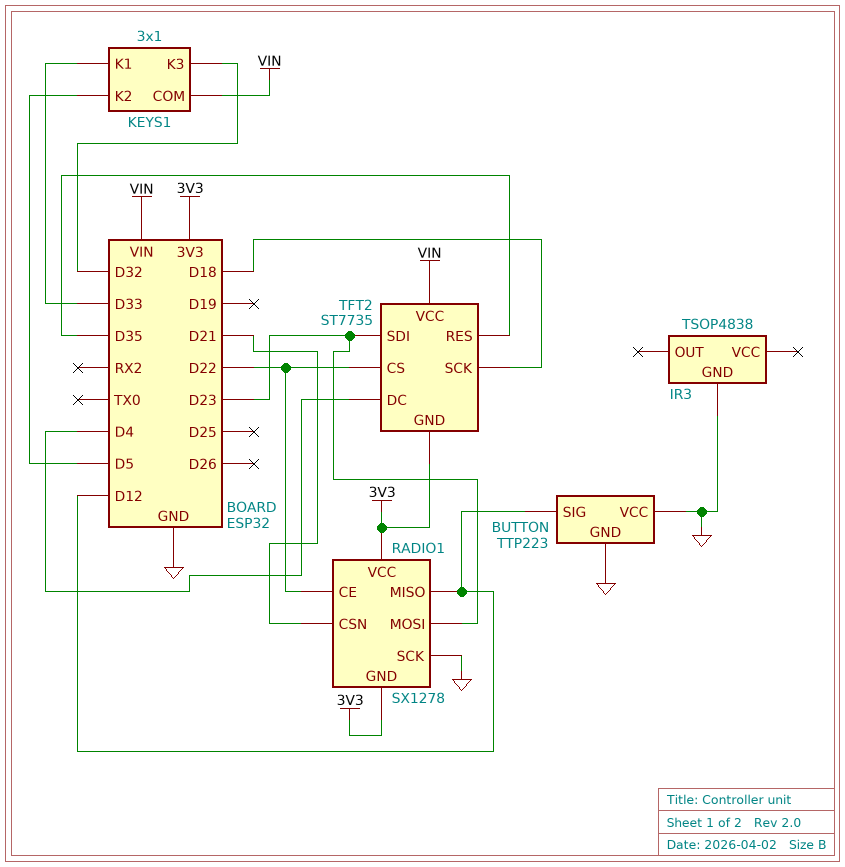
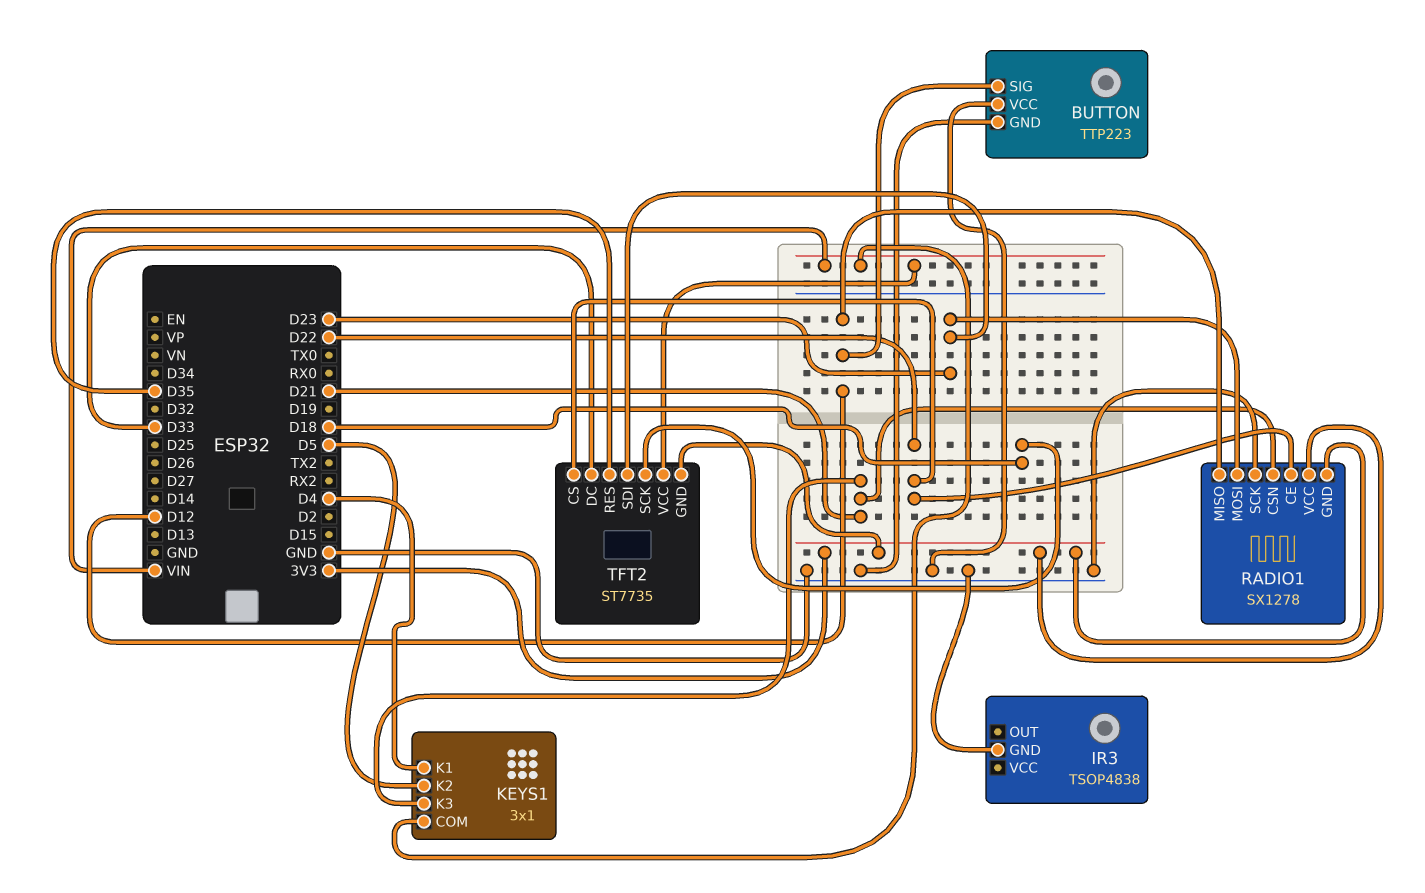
KEYS1 pin K1: D33 -> D4
KEYS1 pin K3: D32 -> D21
TFT2 pin DC: D4 -> D33

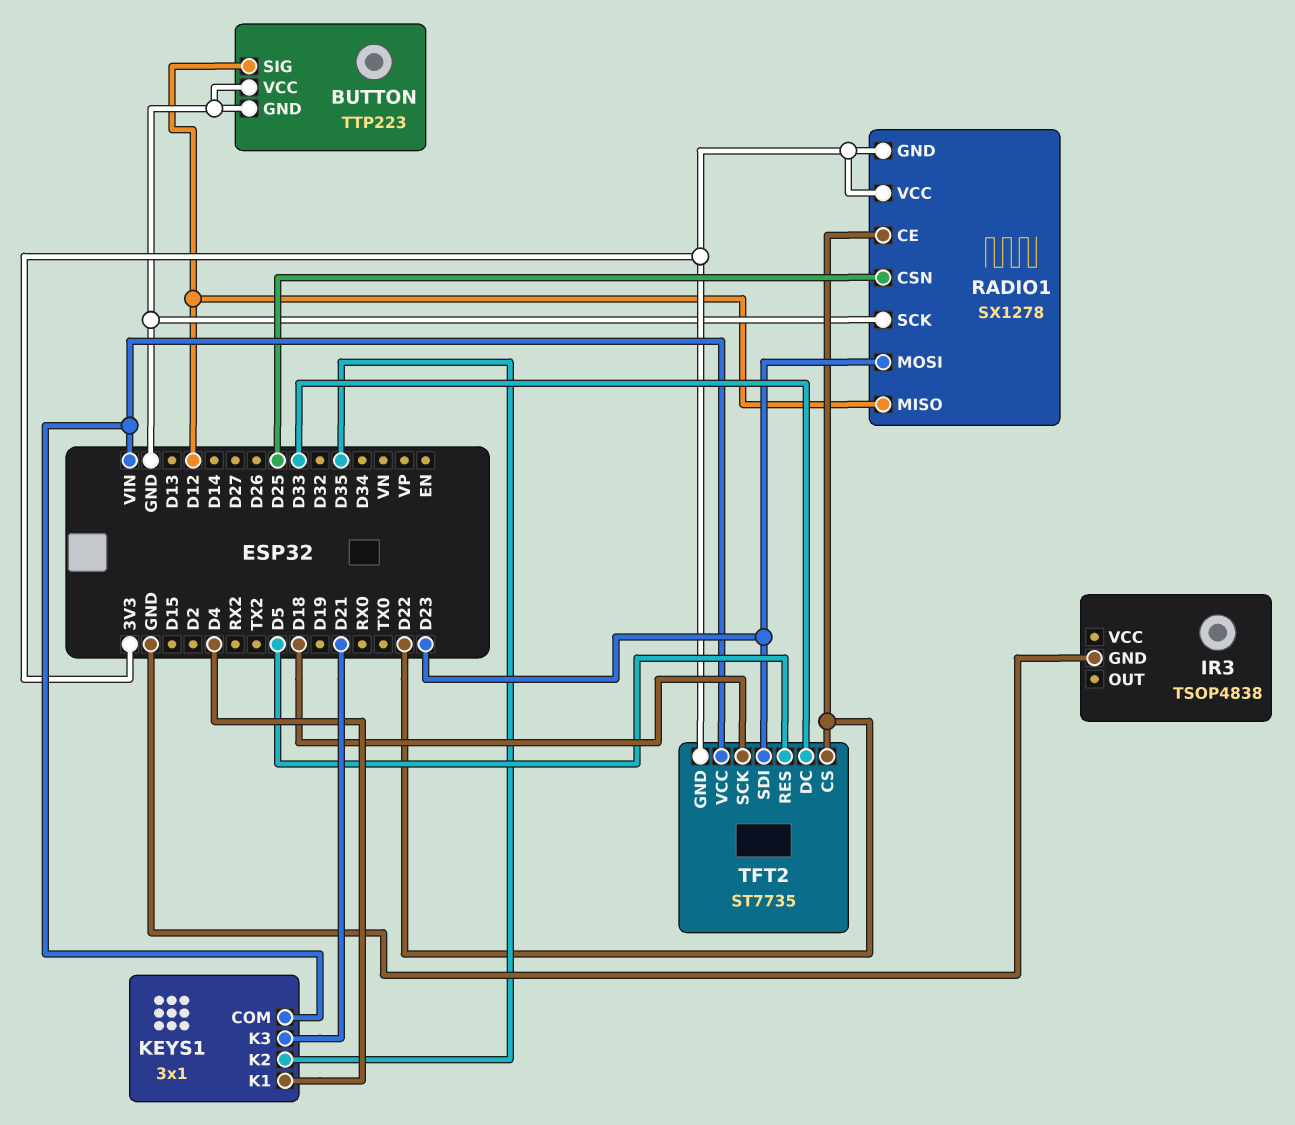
KEYS1 pin K2: D5 -> D35
RADIO1 pin CSN: D21 -> D25
TFT2 pin RES: D35 -> D5

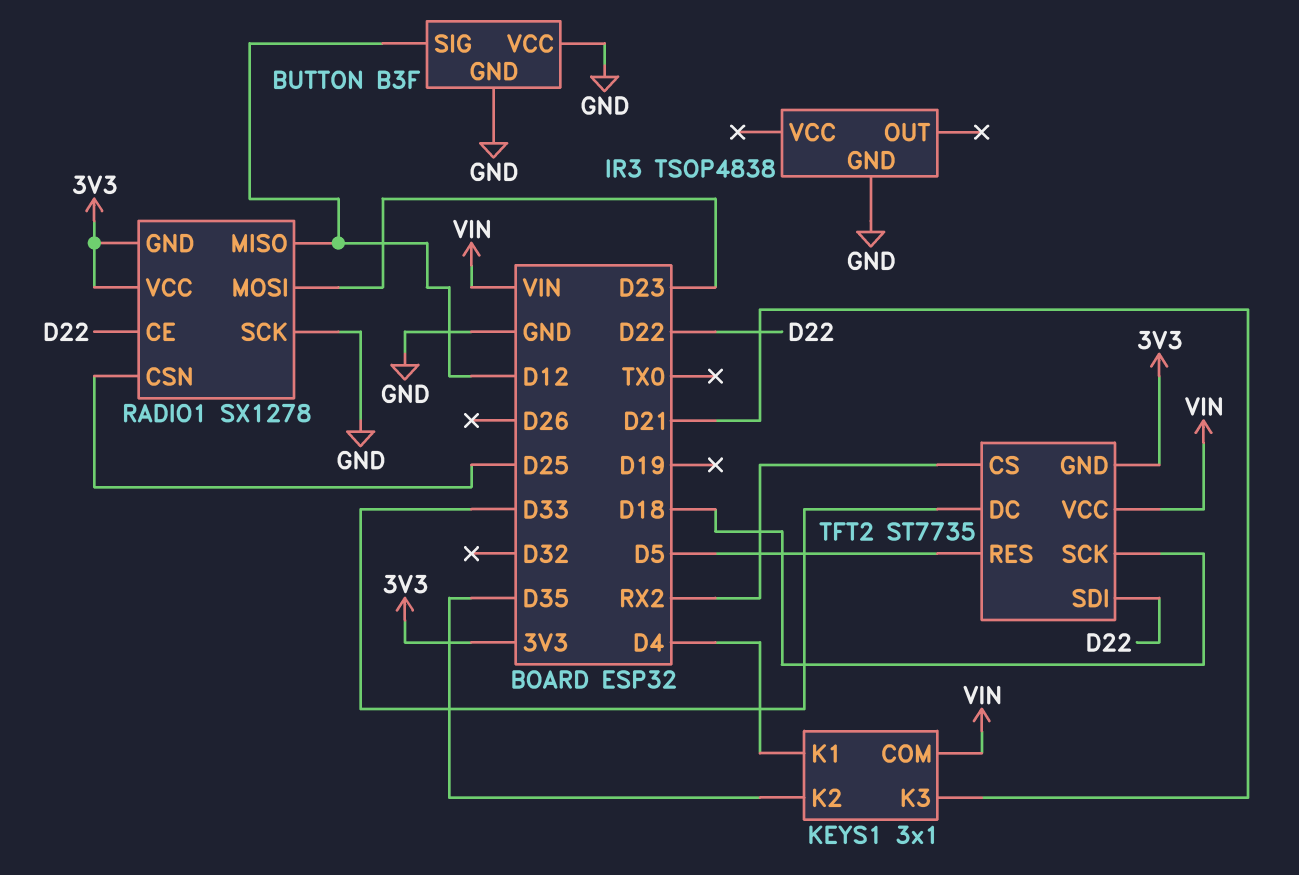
BUTTON: TTP223 -> B3F
TFT2 pin CS: D22 -> RX2
TFT2 pin SDI: D23 -> D22

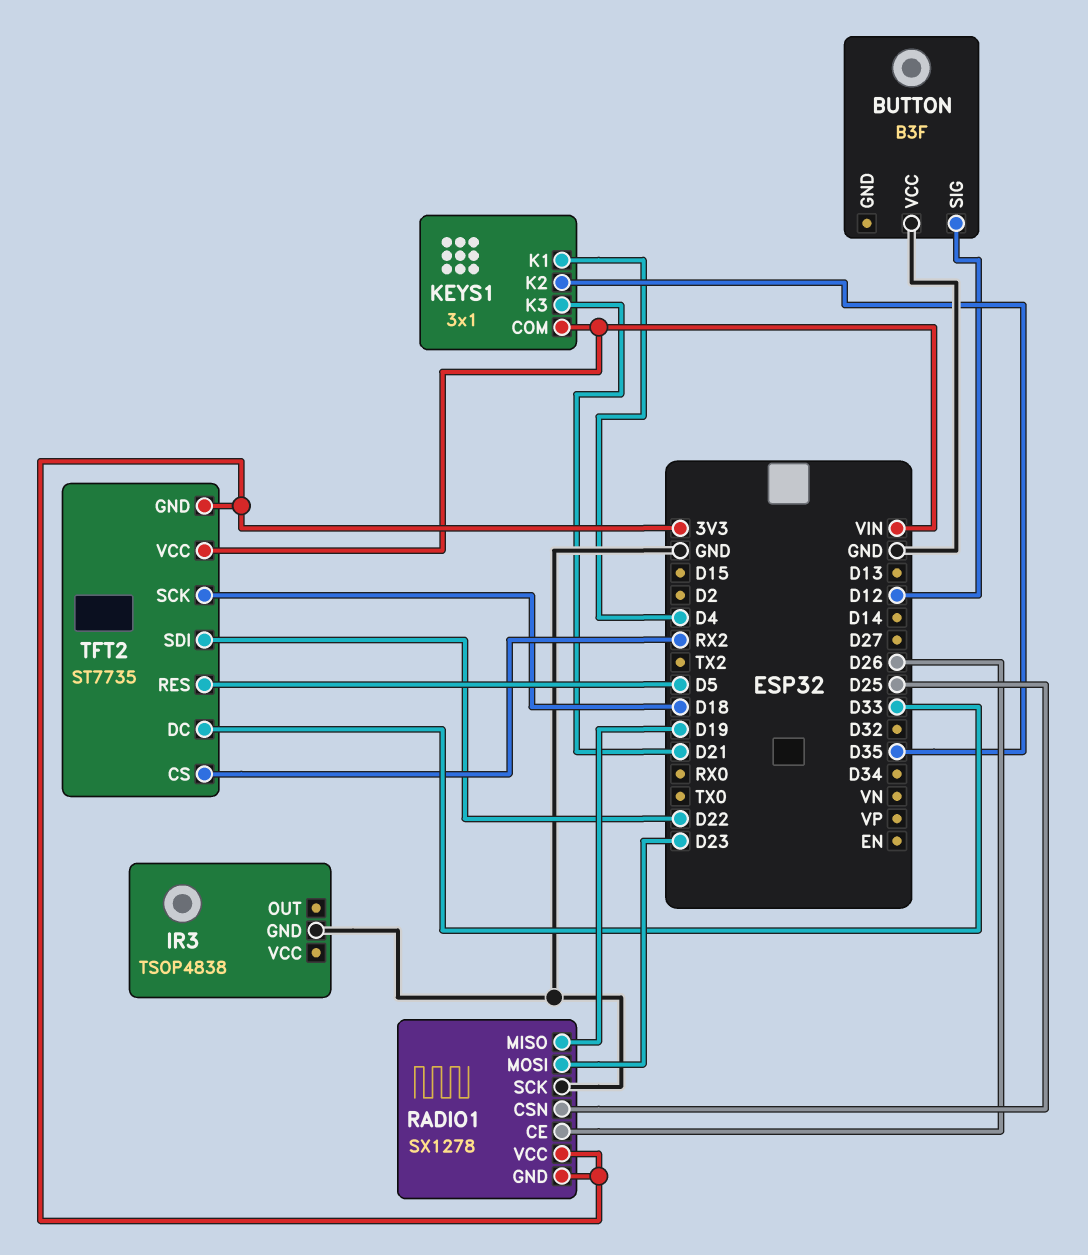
BUTTON pin GND: GND -> none
RADIO1 pin CE: D22 -> D26
RADIO1 pin MISO: D12 -> D19

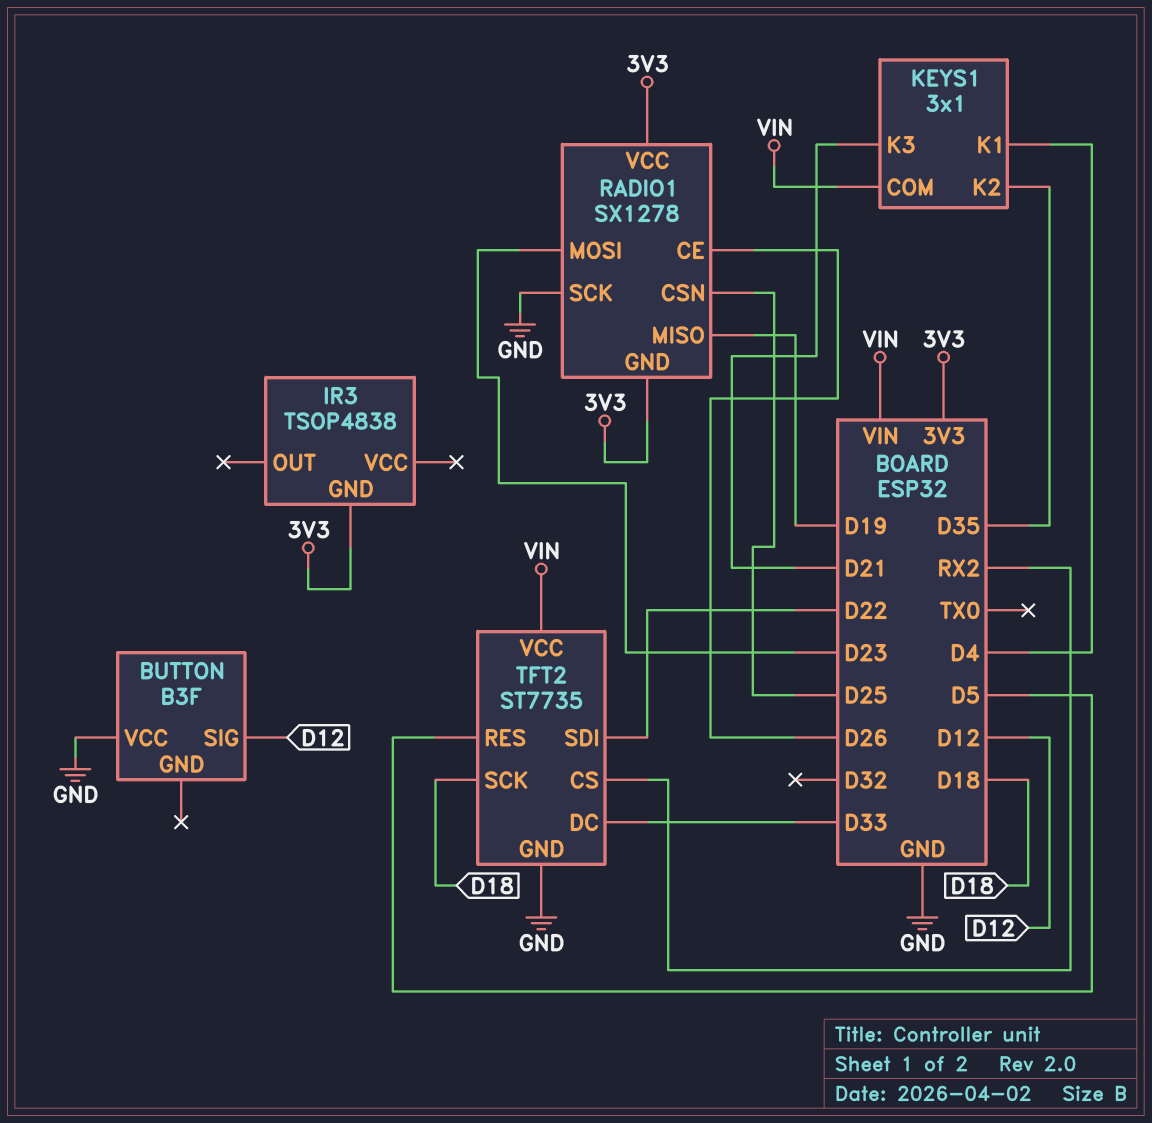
IR3 pin GND: GND -> 3V3
TFT2 pin GND: 3V3 -> GND

